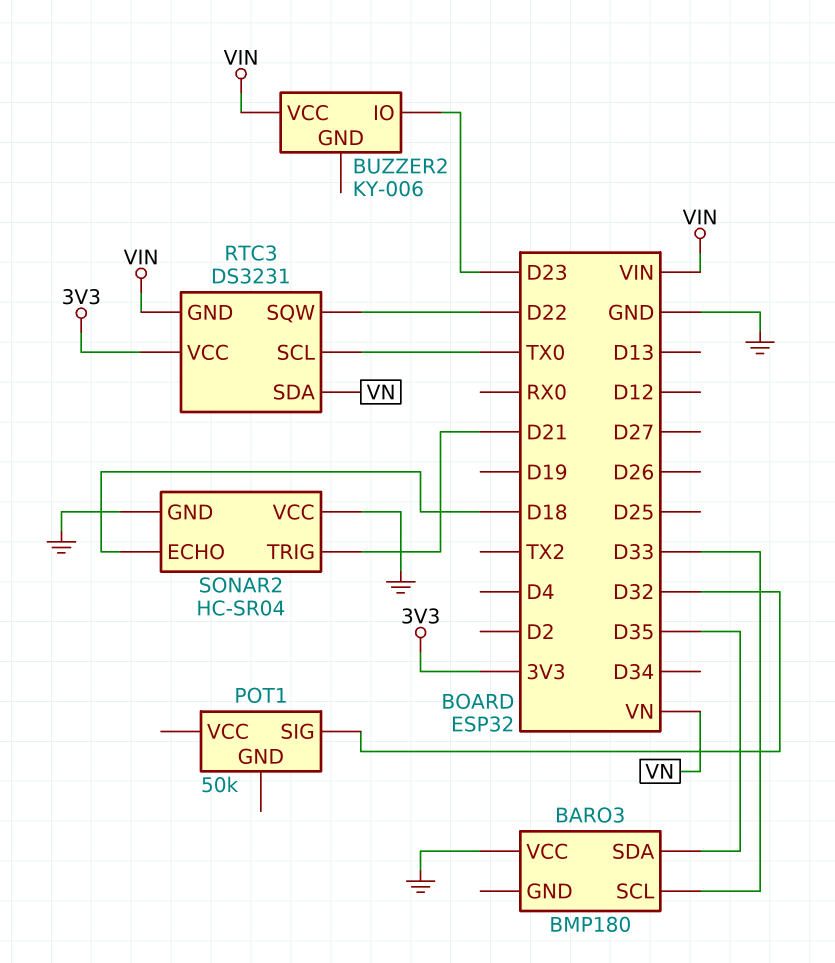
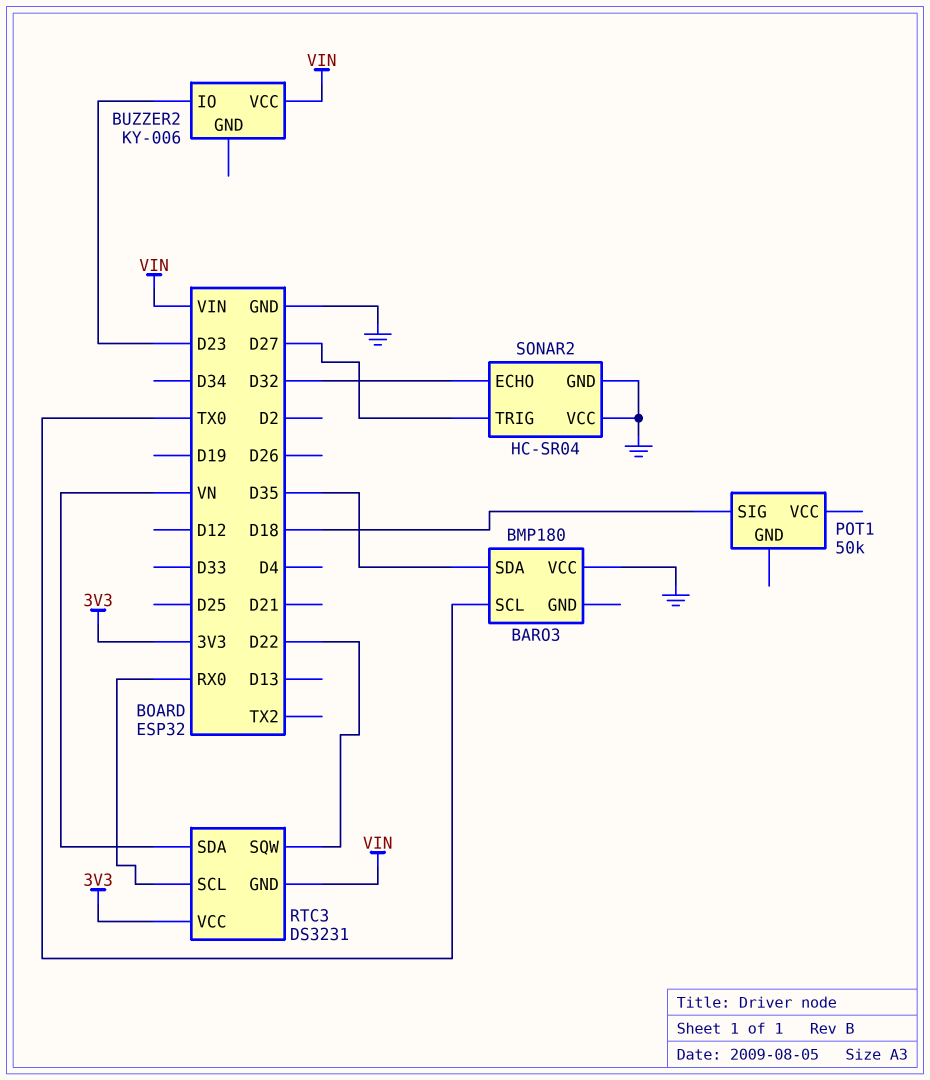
BARO3 pin SCL: D33 -> TX0
POT1 pin SIG: D32 -> D18
RTC3 pin SCL: TX0 -> RX0
SONAR2 pin ECHO: D18 -> D32
SONAR2 pin TRIG: D21 -> D27

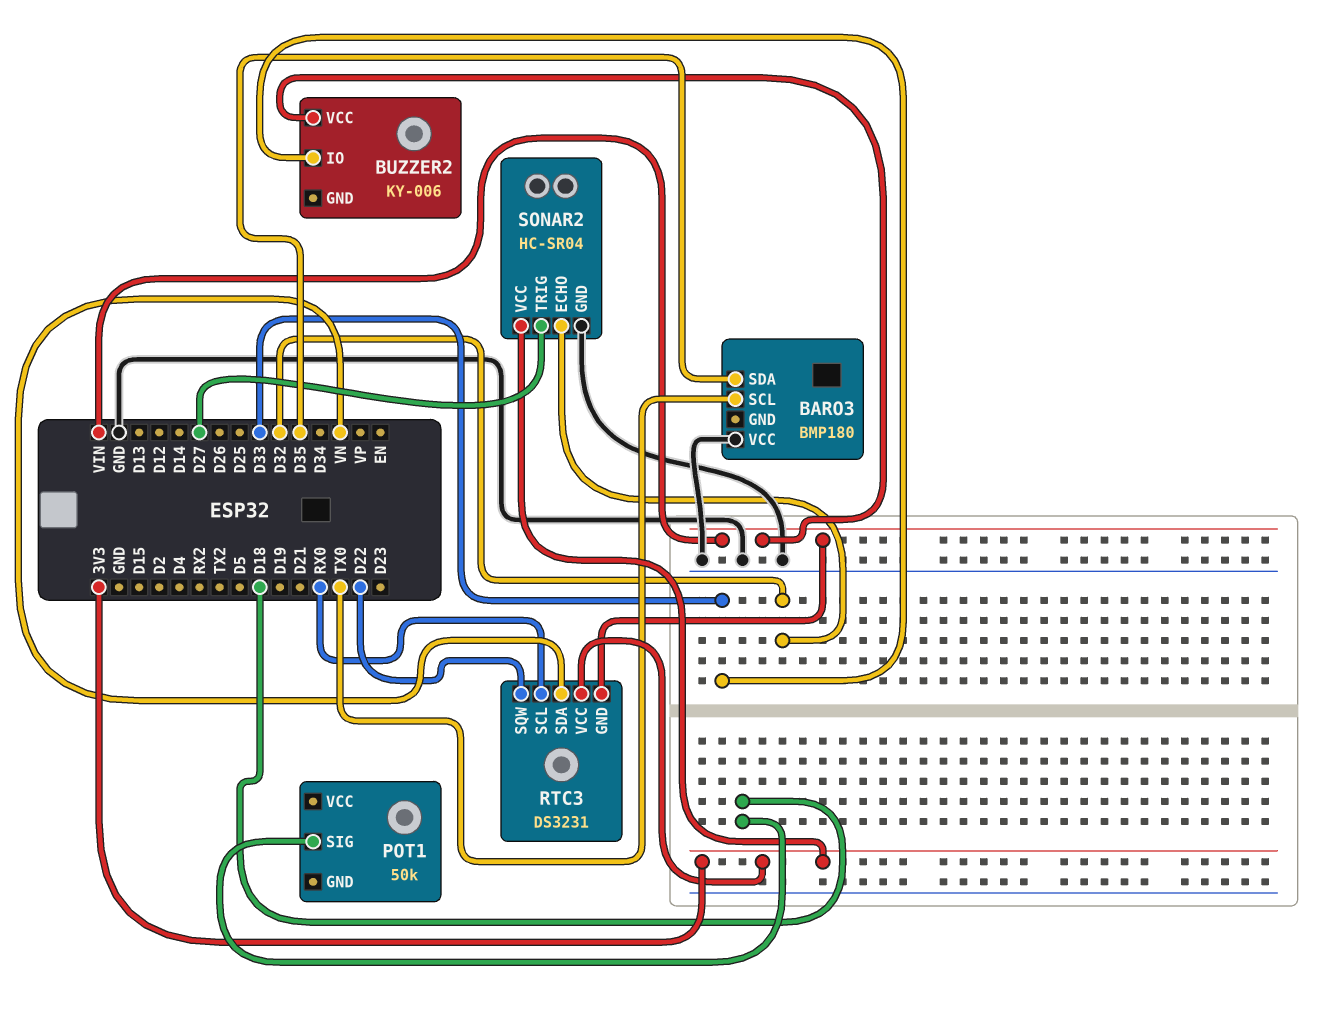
BUZZER2 pin IO: D23 -> D33
SONAR2 pin VCC: GND -> 3V3

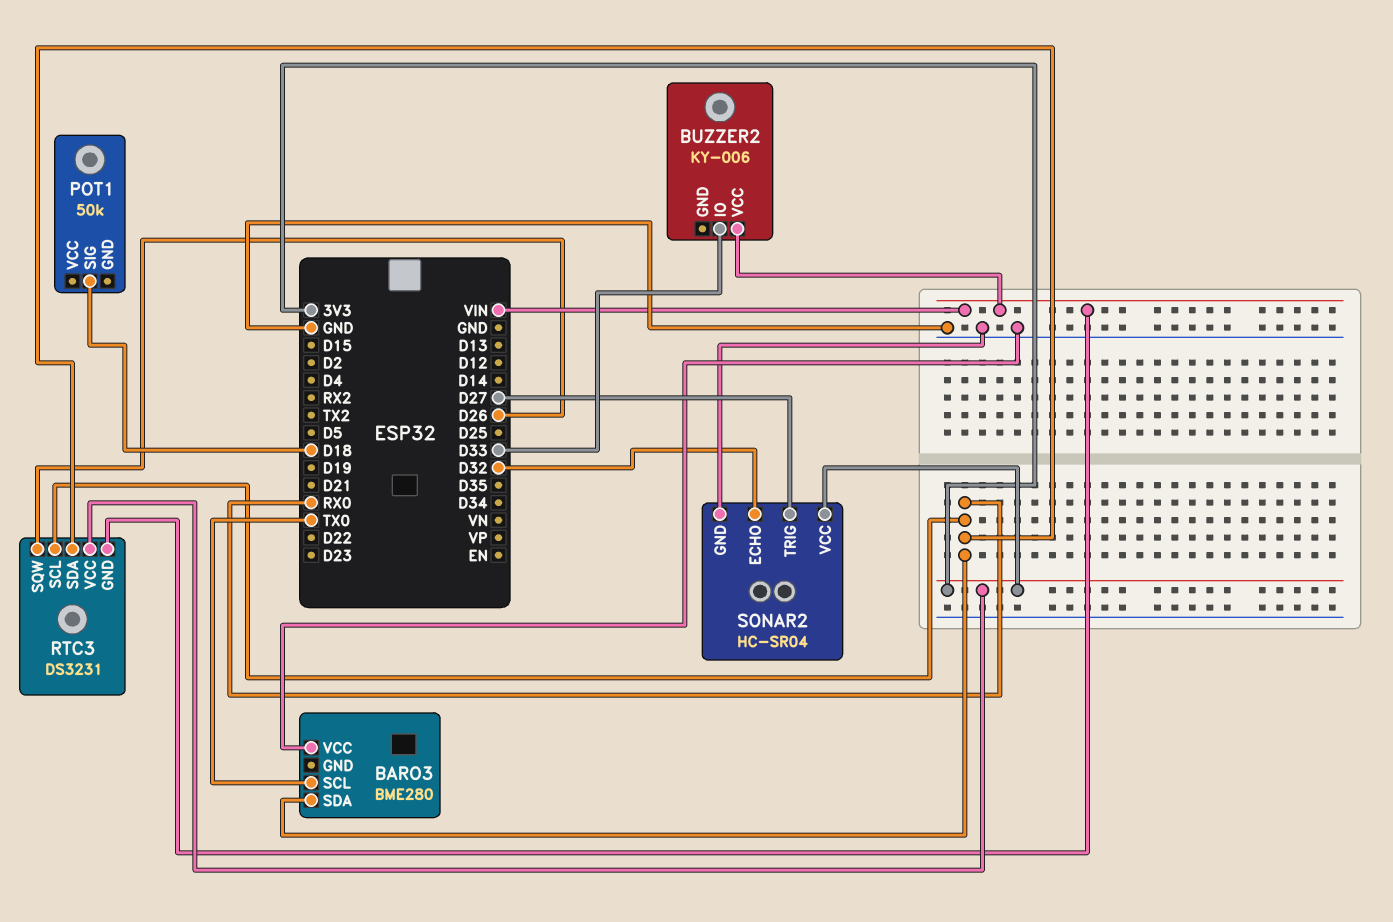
BARO3: BMP180 -> BME280
BARO3 pin SDA: D35 -> RX0
RTC3 pin SDA: VN -> RX0
RTC3 pin SQW: D22 -> D26

